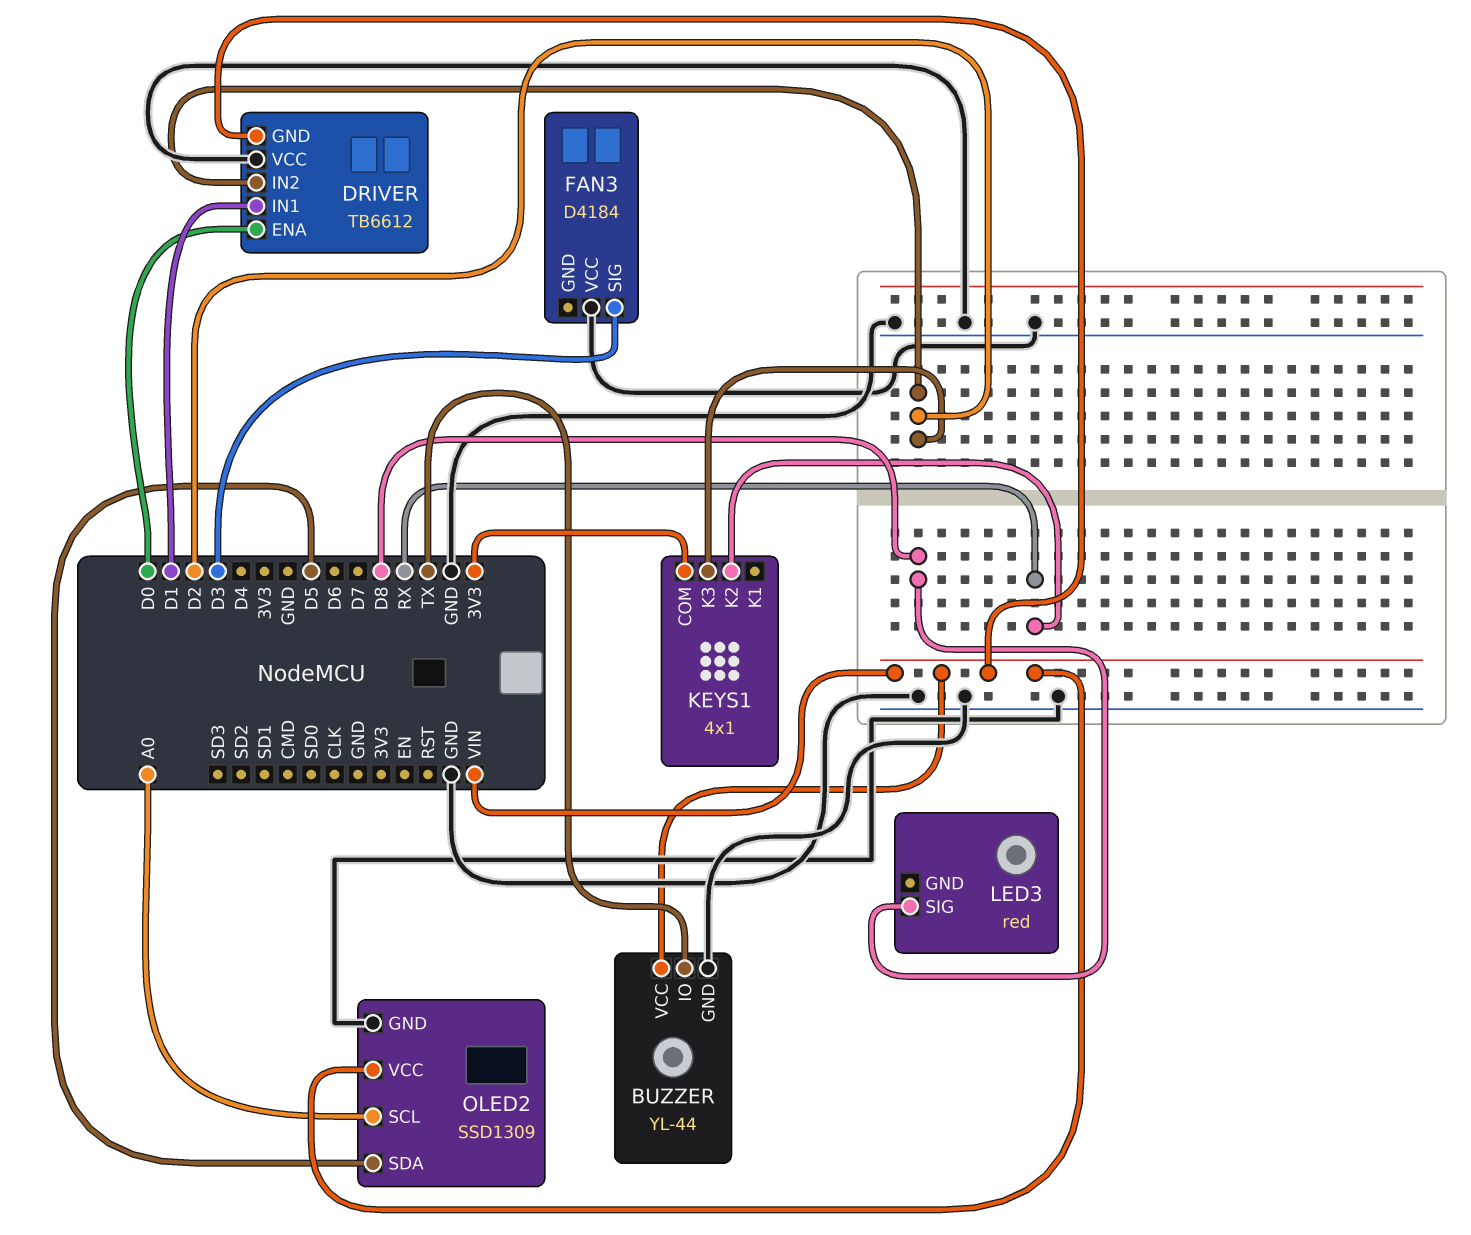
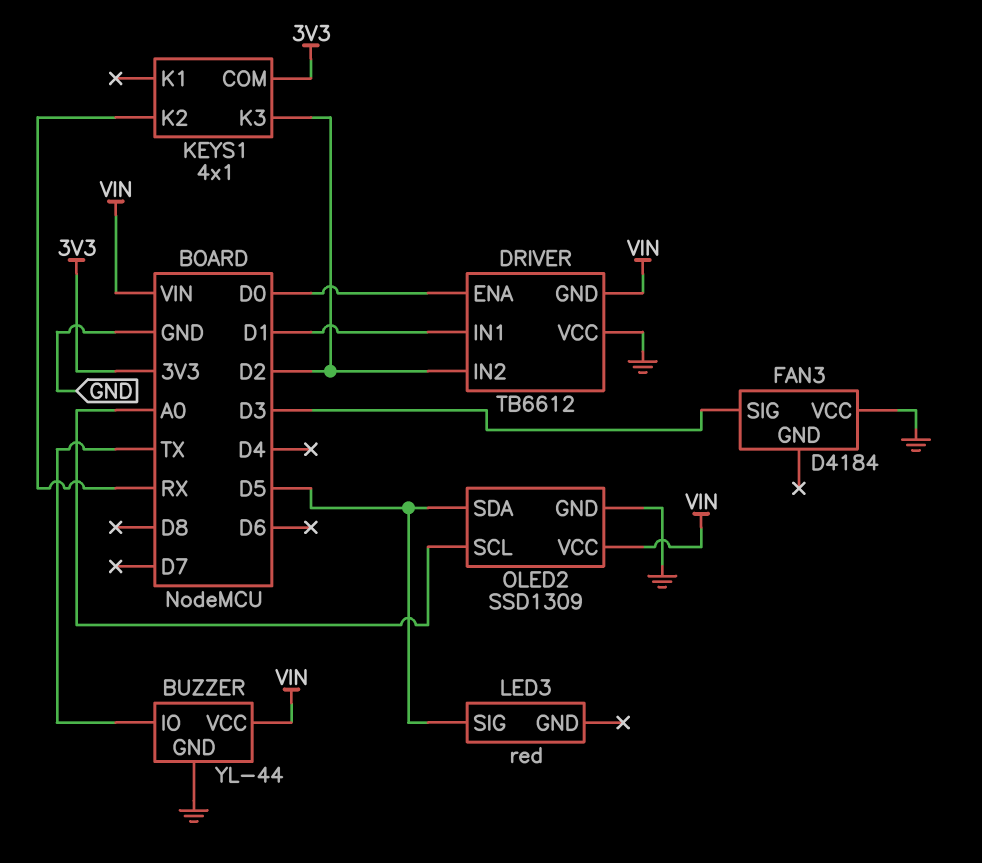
LED3 pin SIG: D8 -> D5

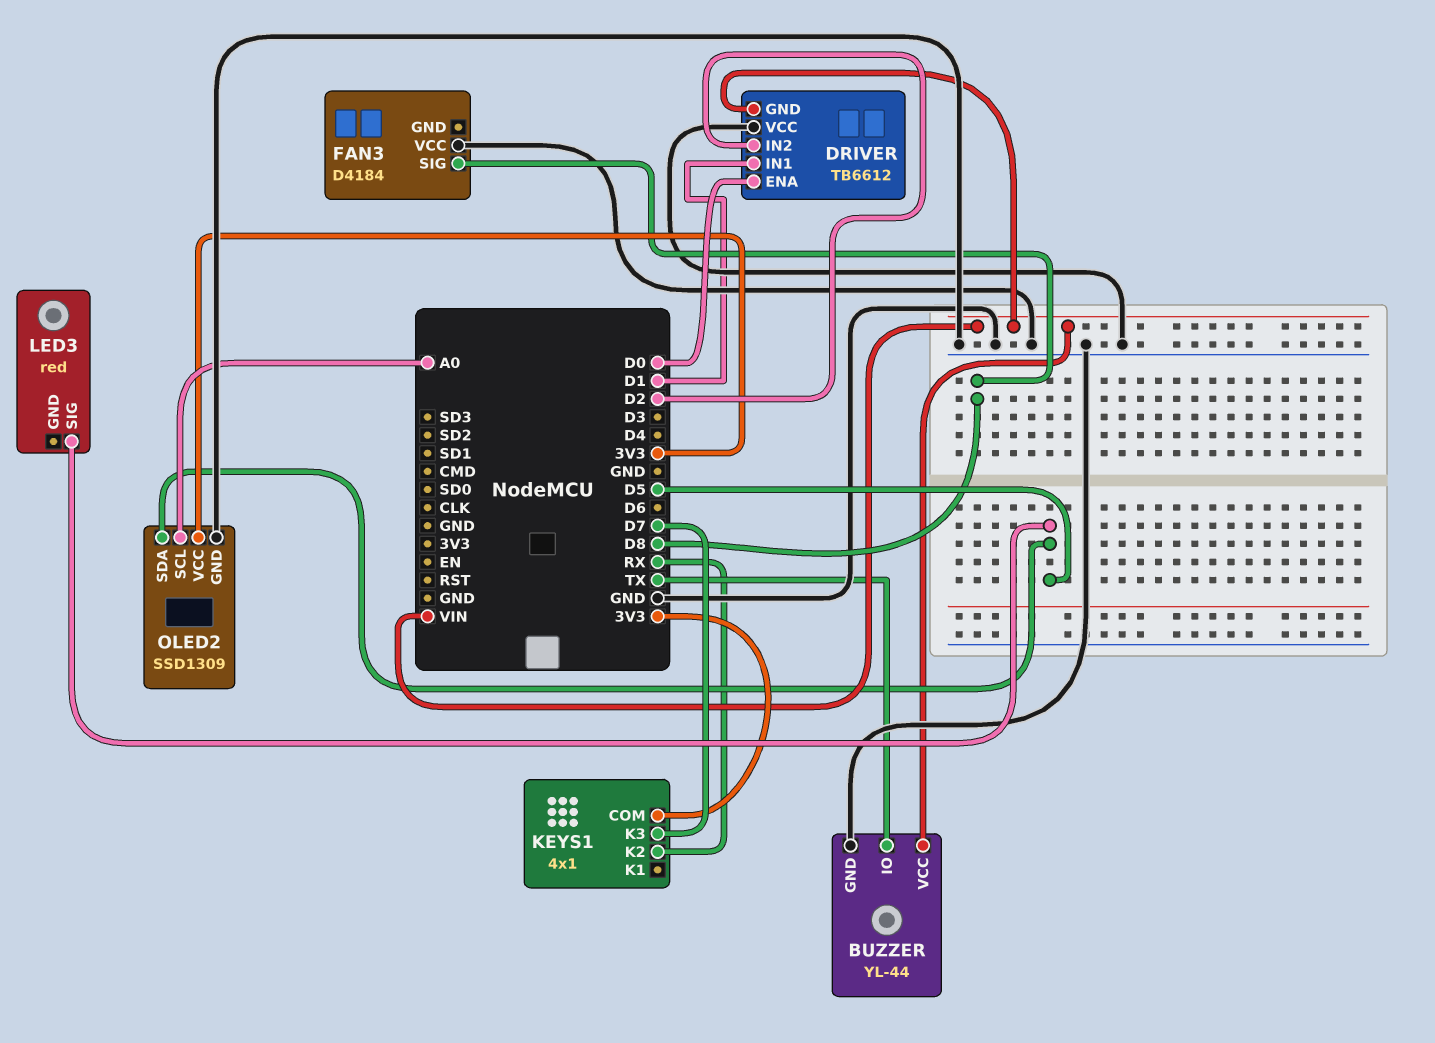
FAN3 pin SIG: D3 -> D8
KEYS1 pin K3: D2 -> D7
OLED2 pin VCC: VIN -> 3V3

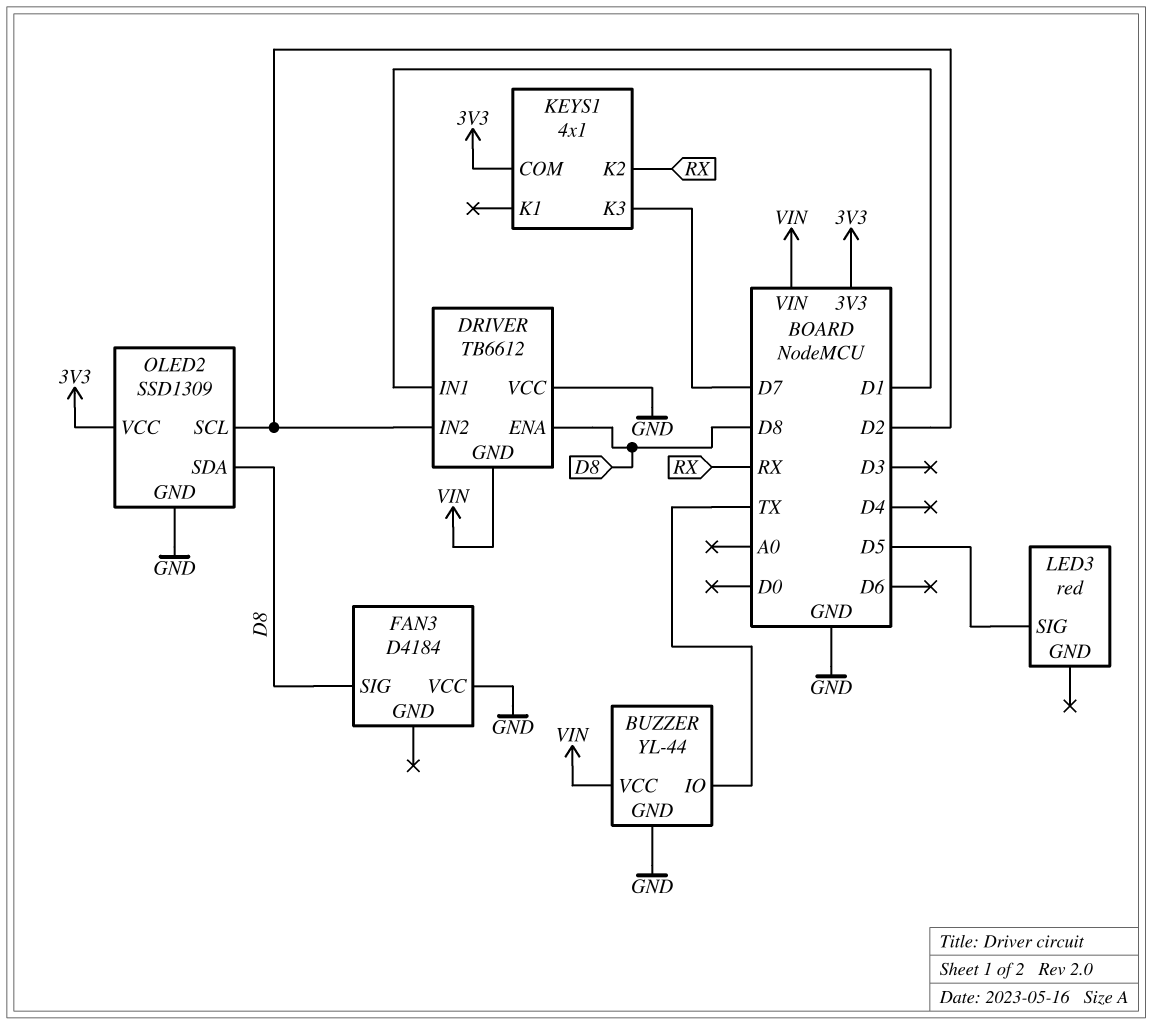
DRIVER pin ENA: D0 -> D8
OLED2 pin SCL: A0 -> D2
OLED2 pin SDA: D5 -> D8

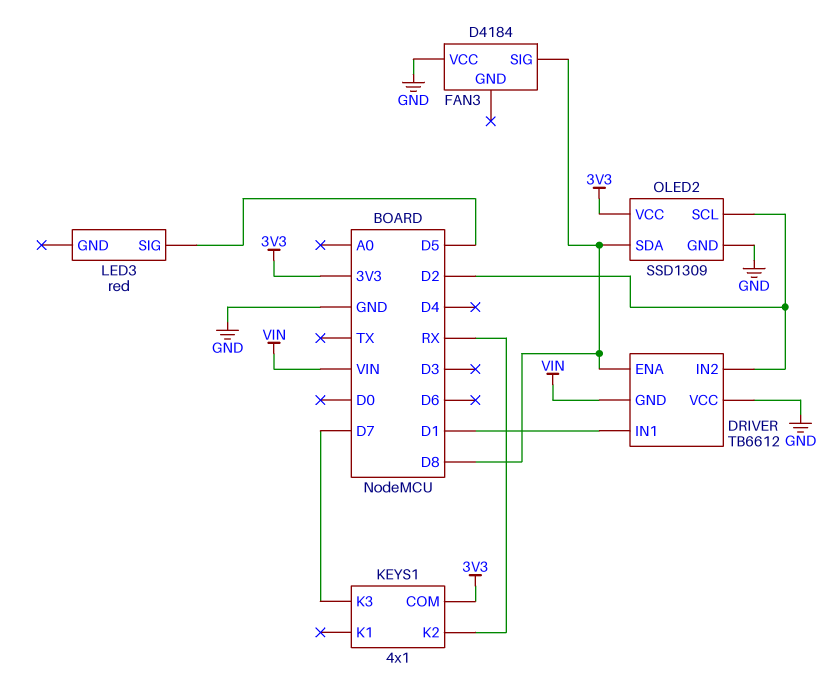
BUZZER: YL-44 -> none
BUZZER pin GND: GND -> none
BUZZER pin IO: TX -> none
BUZZER pin VCC: VIN -> none

